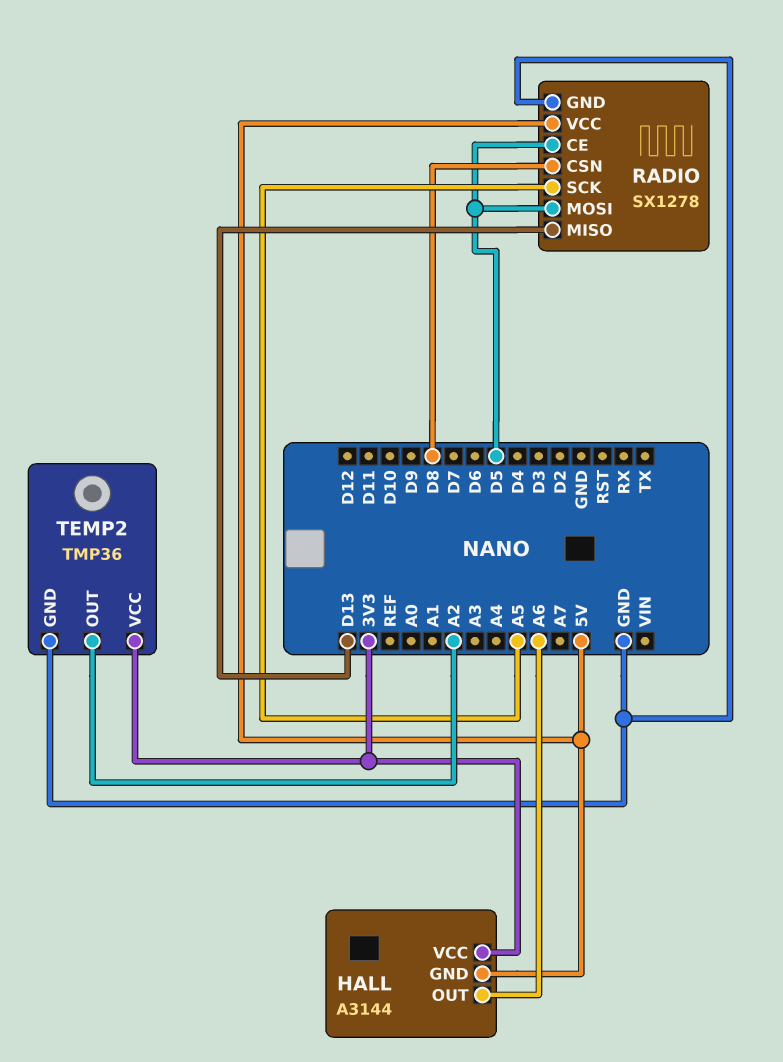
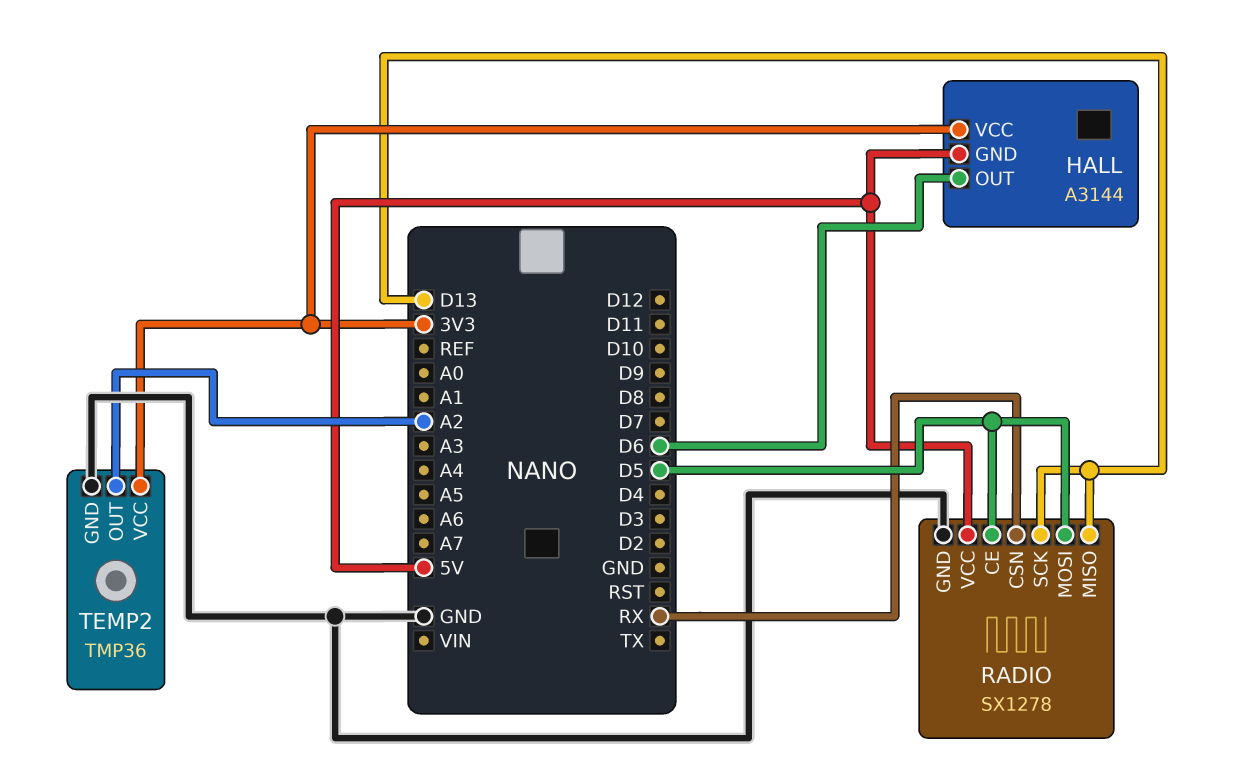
HALL pin OUT: A6 -> D6
RADIO pin CSN: D8 -> RX
RADIO pin SCK: A5 -> D13

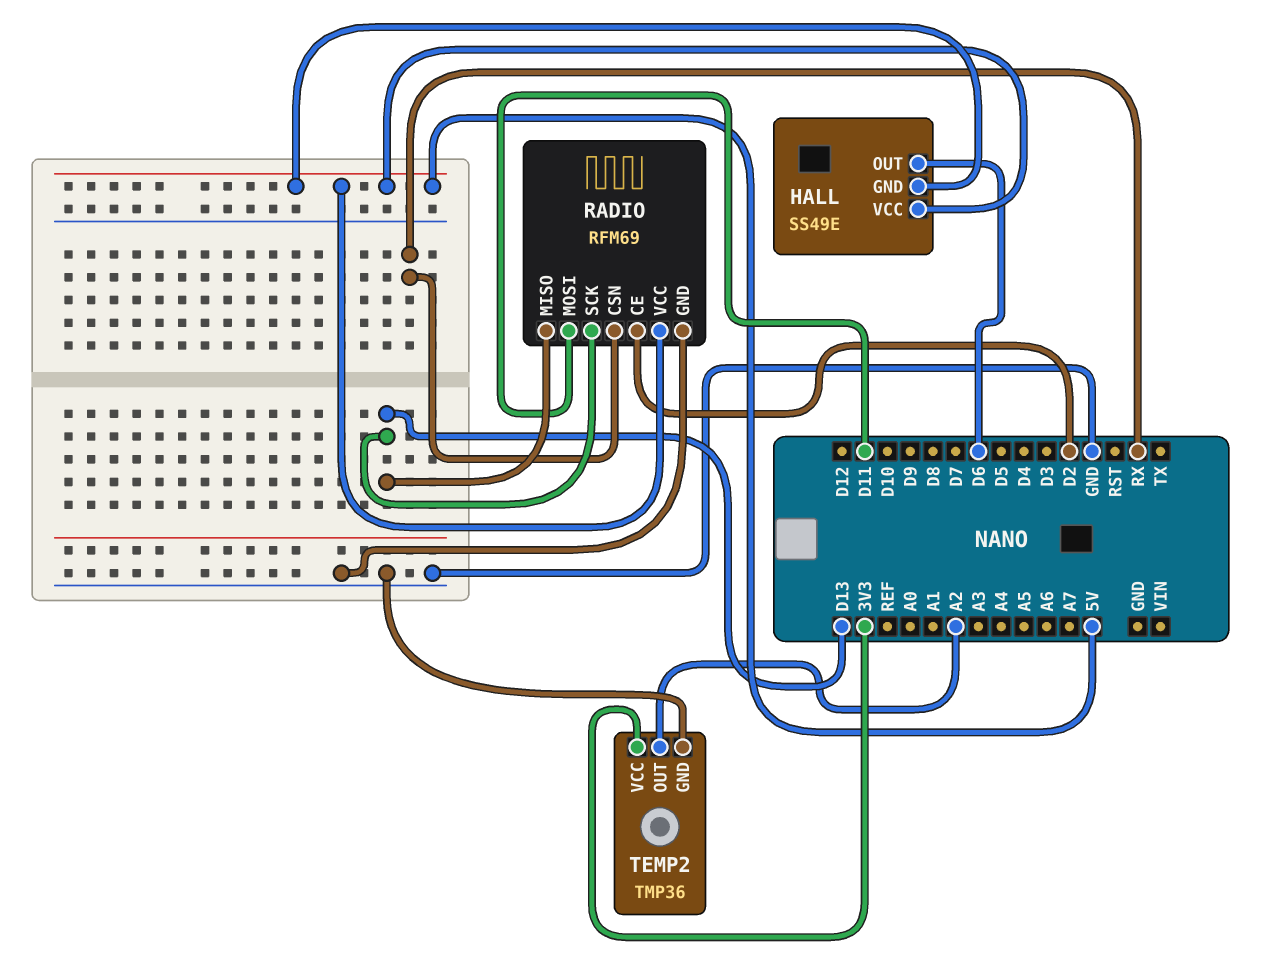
HALL: A3144 -> SS49E
HALL pin VCC: 3V3 -> 5V
RADIO: SX1278 -> RFM69
RADIO pin CE: D5 -> D2
RADIO pin MOSI: D5 -> D11

